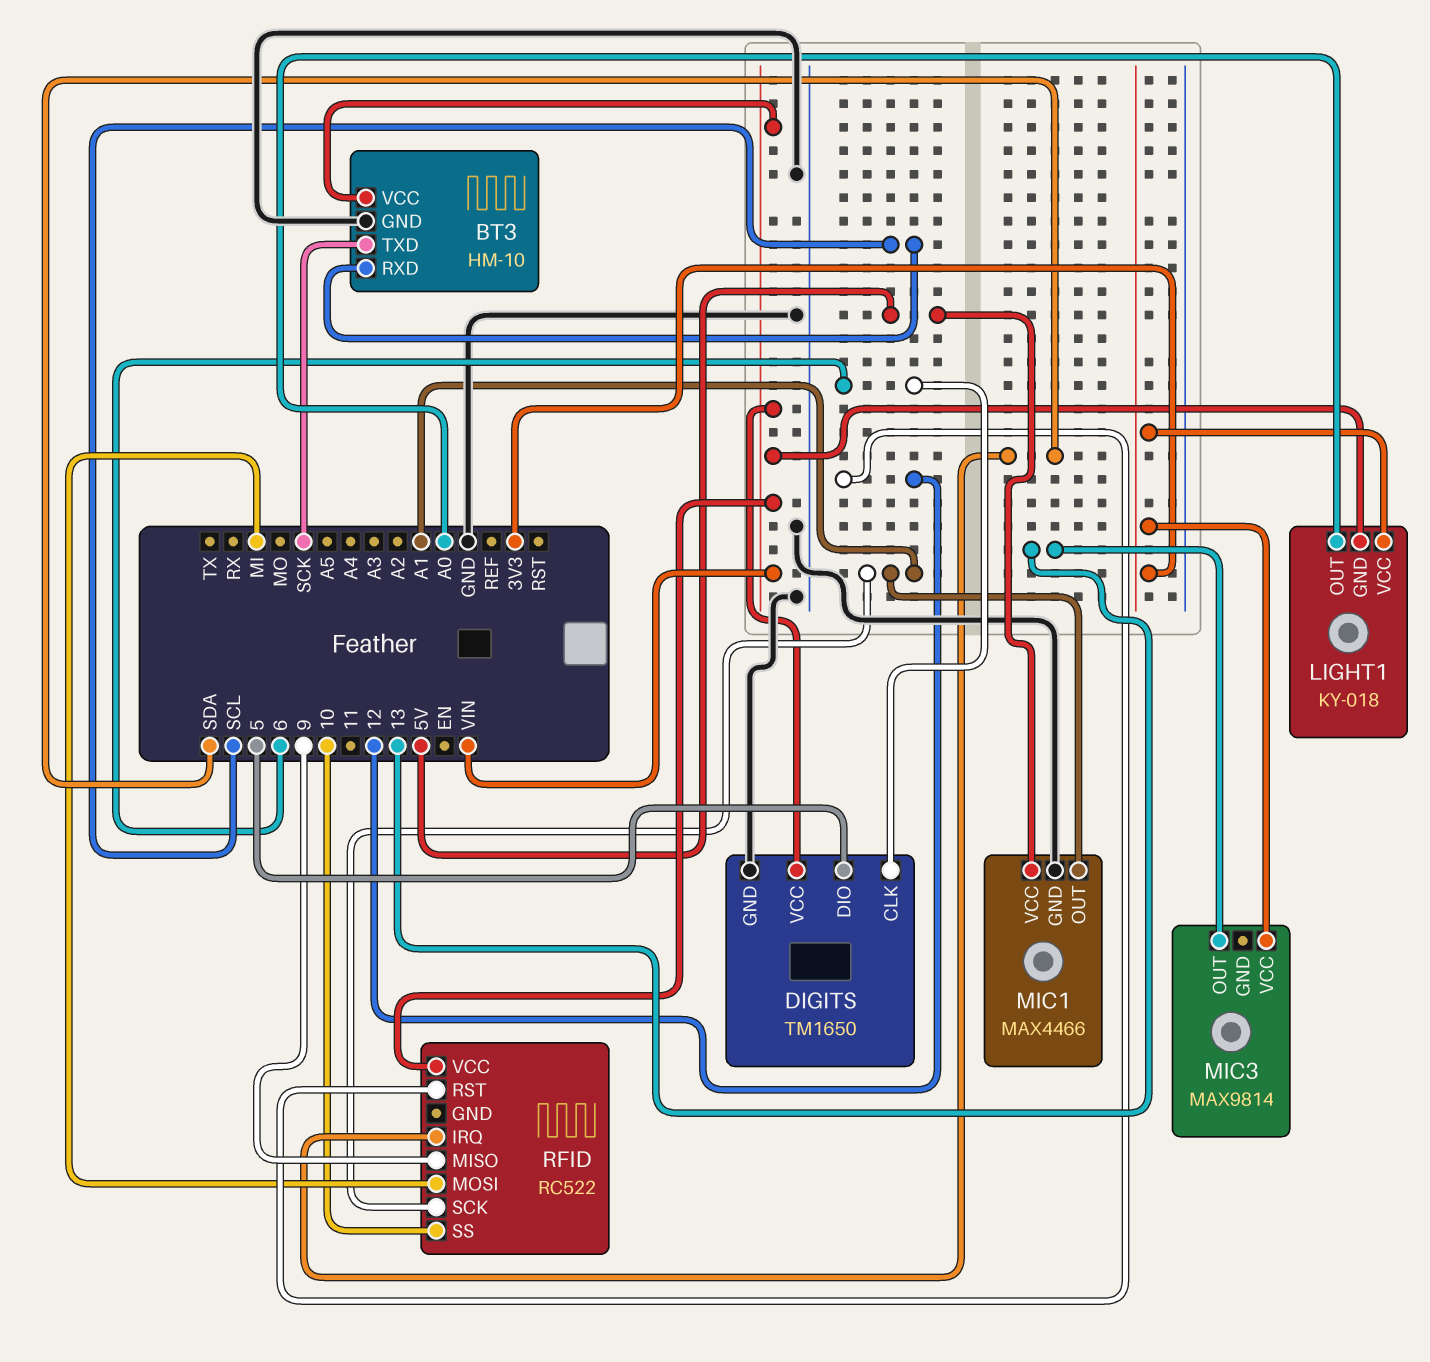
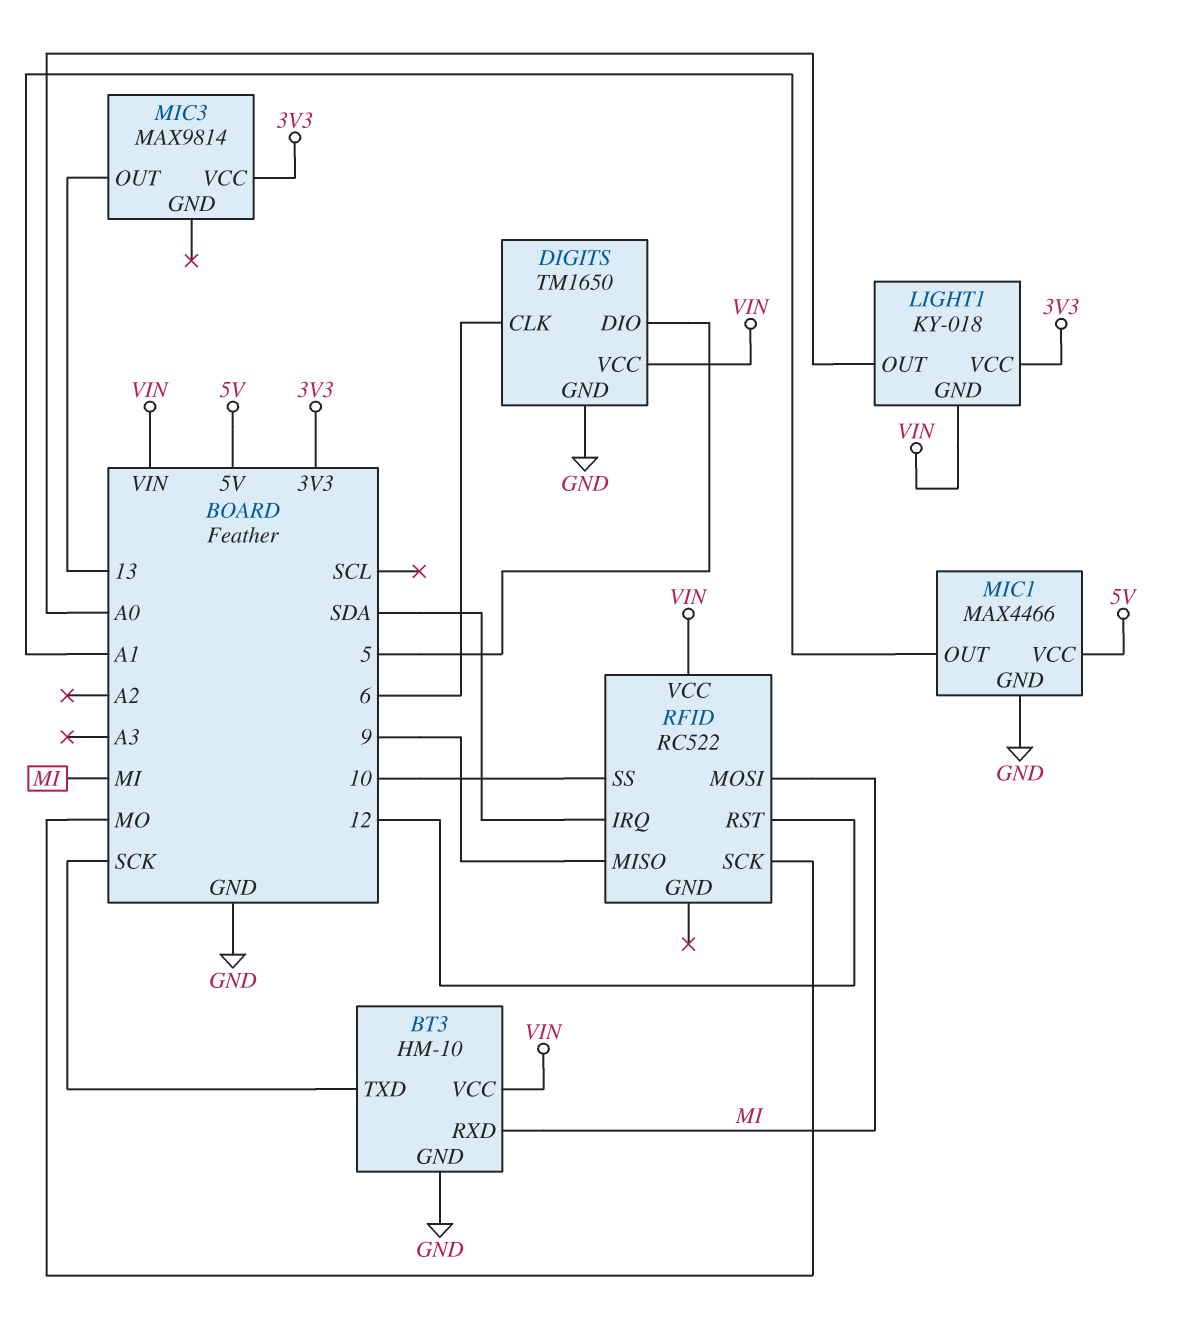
BT3 pin RXD: SCL -> MI
RFID pin SCK: A1 -> MO

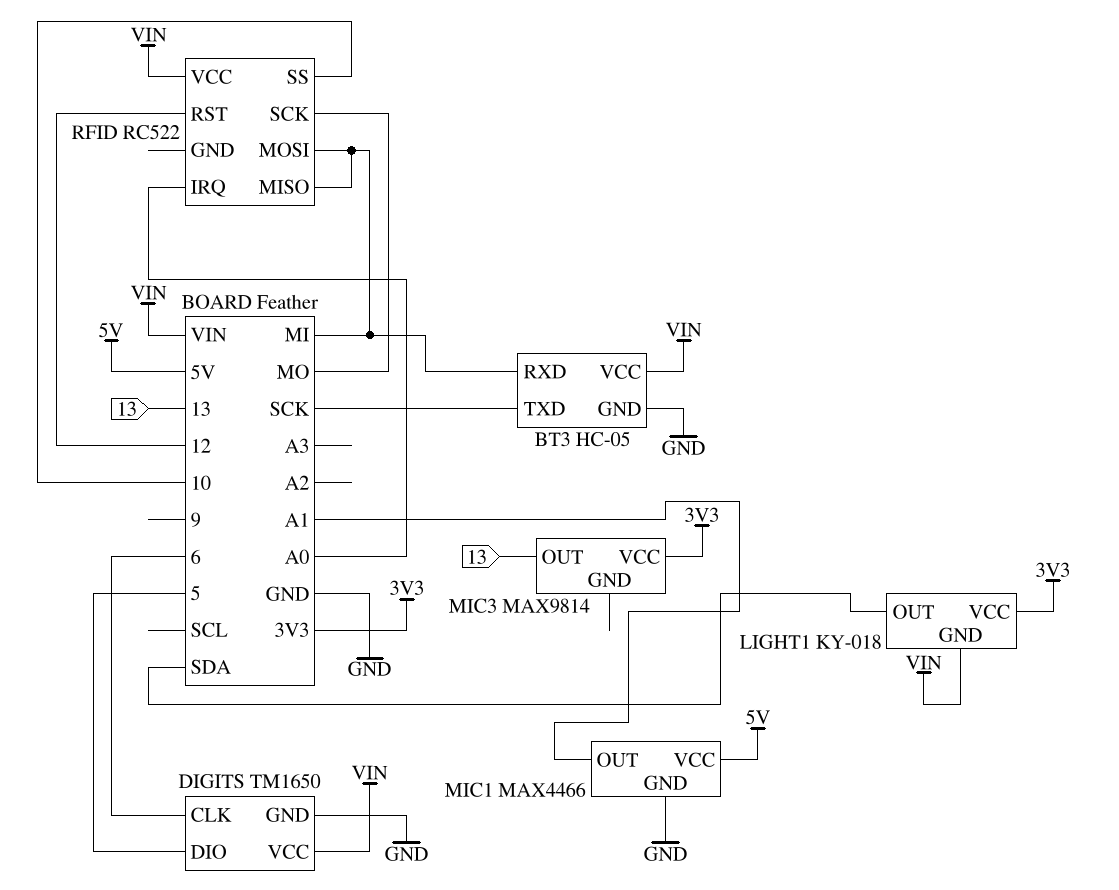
BT3: HM-10 -> HC-05
LIGHT1 pin OUT: A0 -> SDA
RFID pin IRQ: SDA -> A0
RFID pin MISO: 9 -> MI

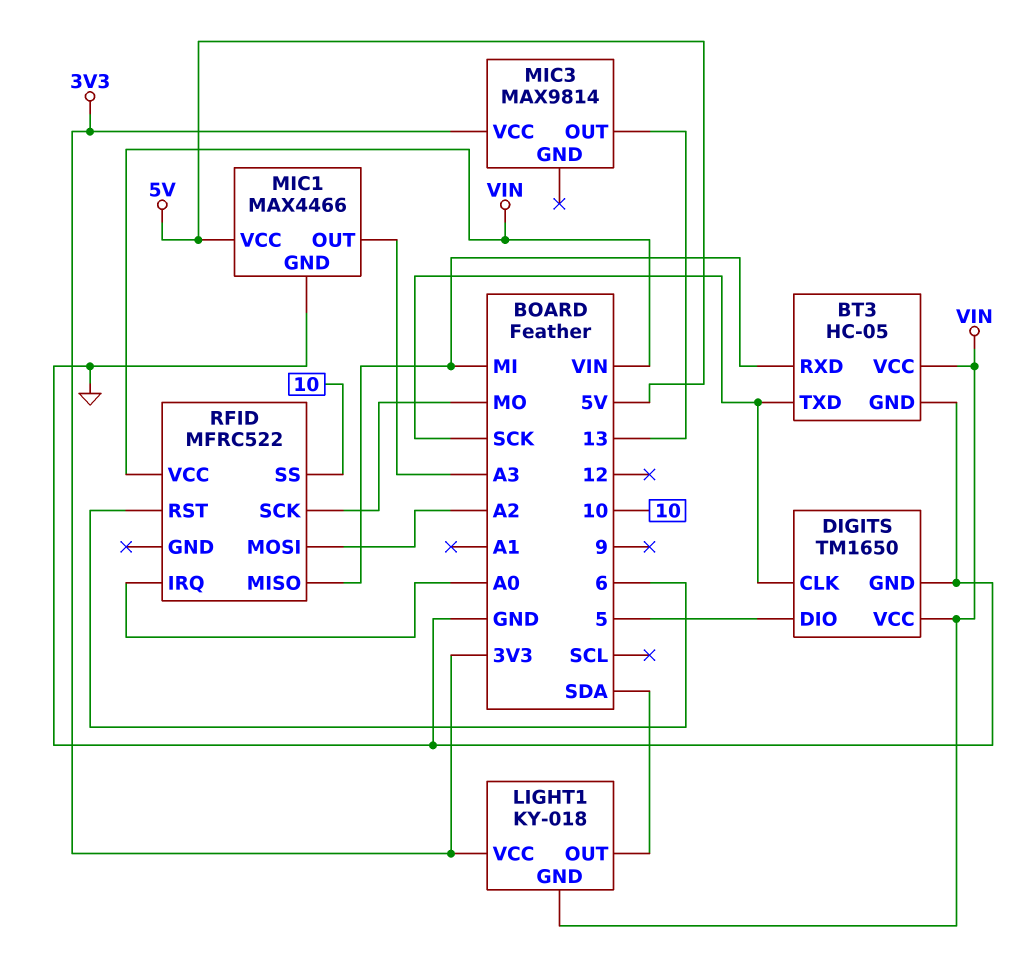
DIGITS pin CLK: 6 -> SCK
MIC1 pin OUT: A1 -> A3
RFID: RC522 -> MFRC522
RFID pin MOSI: MI -> A2
RFID pin RST: 12 -> 6

